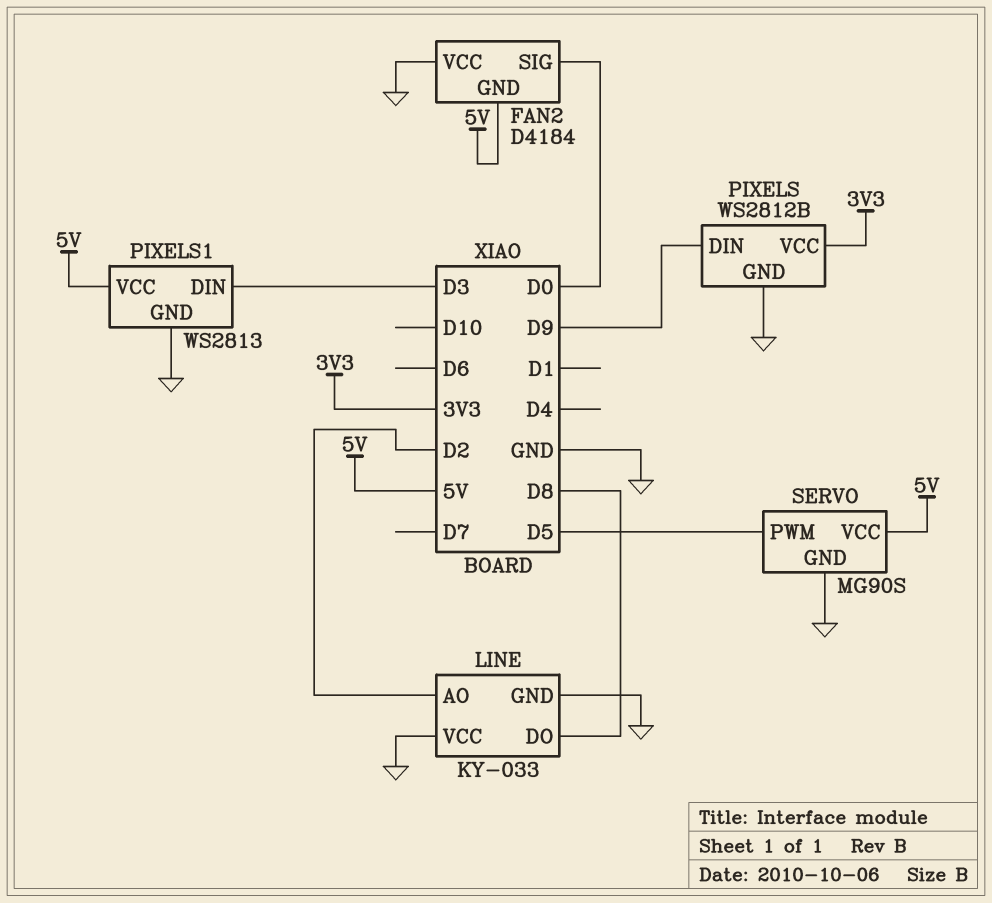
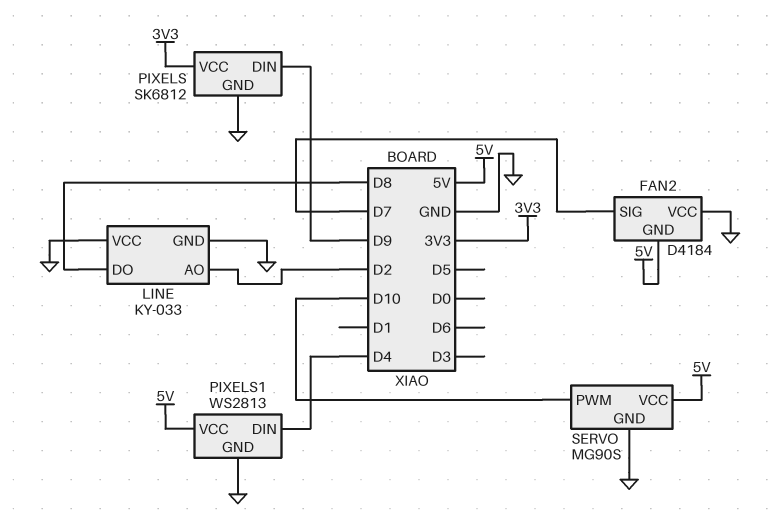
FAN2 pin SIG: D0 -> D7
PIXELS: WS2812B -> SK6812
PIXELS1 pin DIN: D3 -> D4
SERVO pin PWM: D5 -> D10

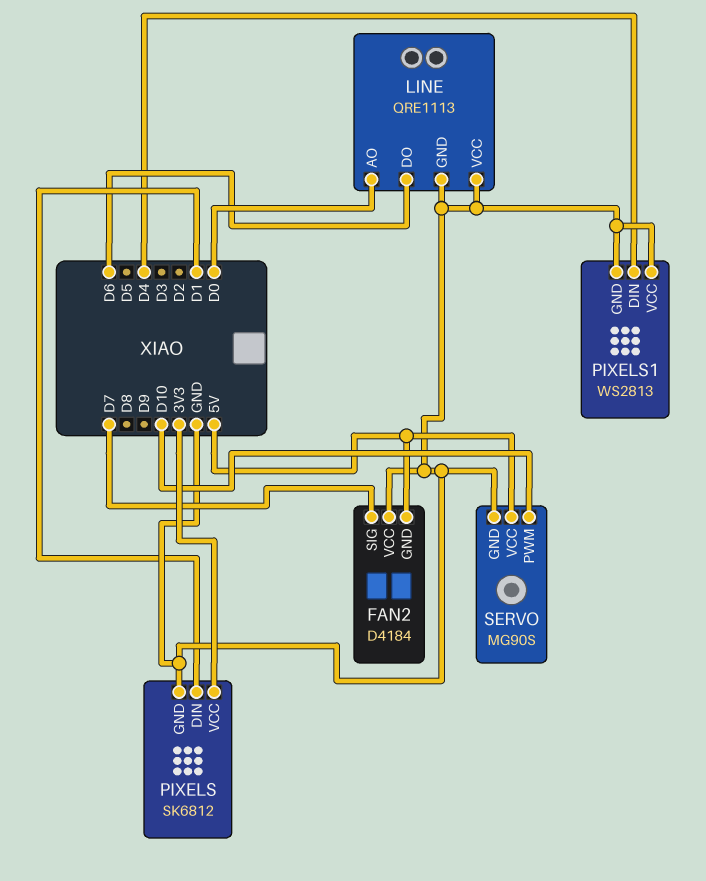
LINE: KY-033 -> QRE1113
LINE pin AO: D2 -> D0
LINE pin DO: D8 -> D6
PIXELS pin DIN: D9 -> D1
PIXELS1 pin VCC: 5V -> GND

